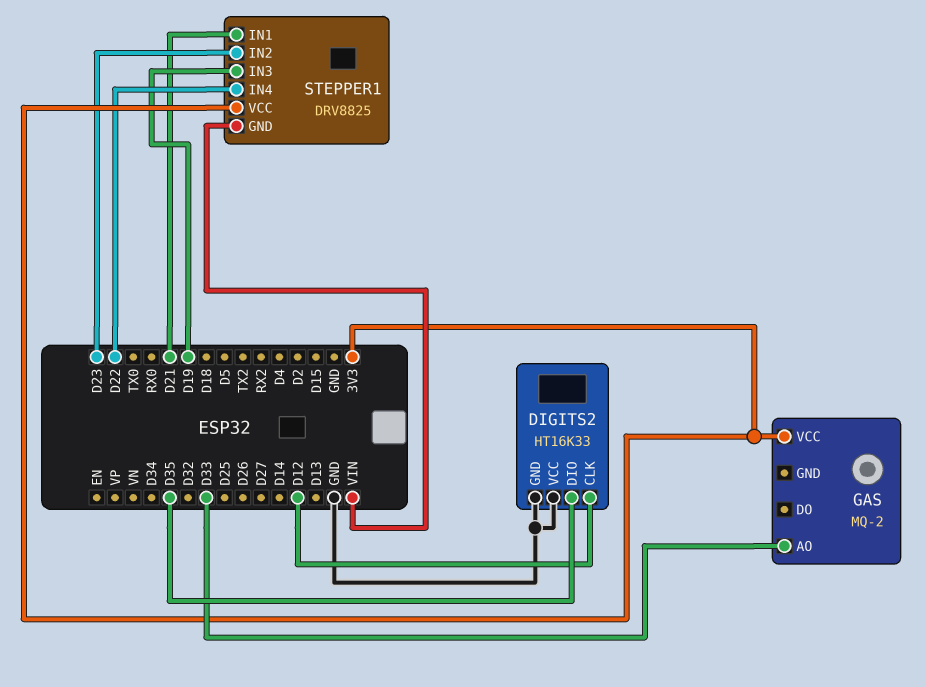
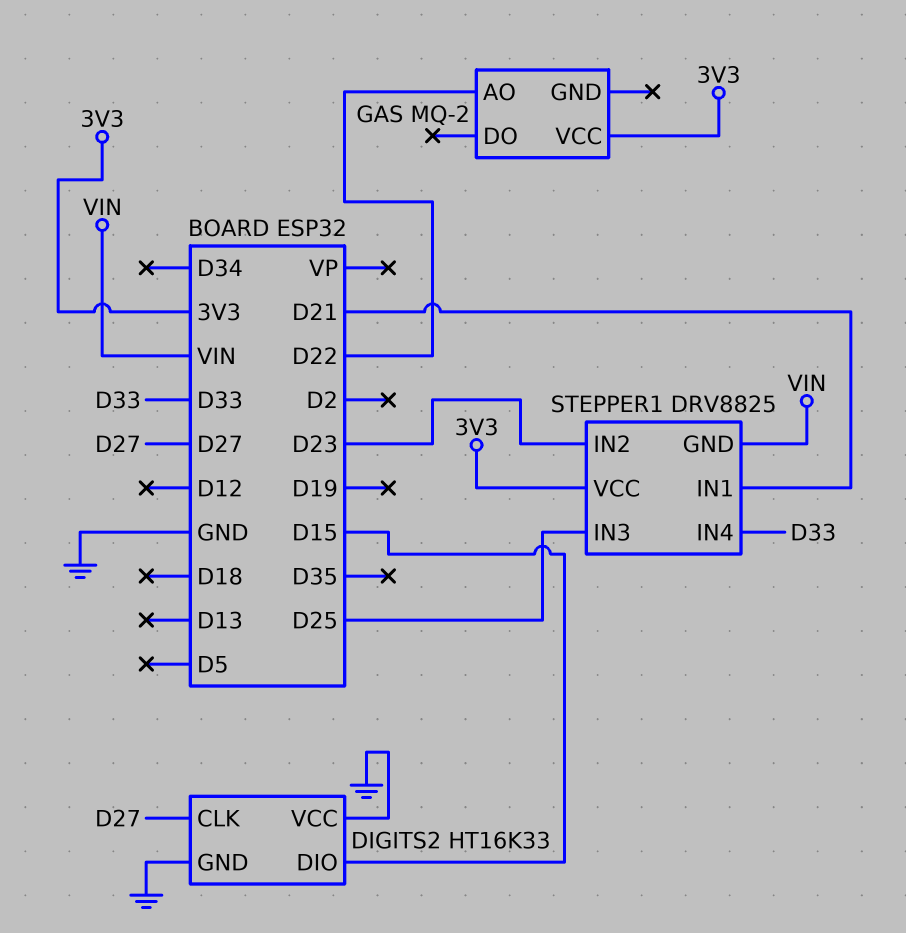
DIGITS2 pin CLK: D12 -> D27
DIGITS2 pin DIO: D35 -> D15
GAS pin AO: D33 -> D22
STEPPER1 pin IN3: D19 -> D25
STEPPER1 pin IN4: D22 -> D33

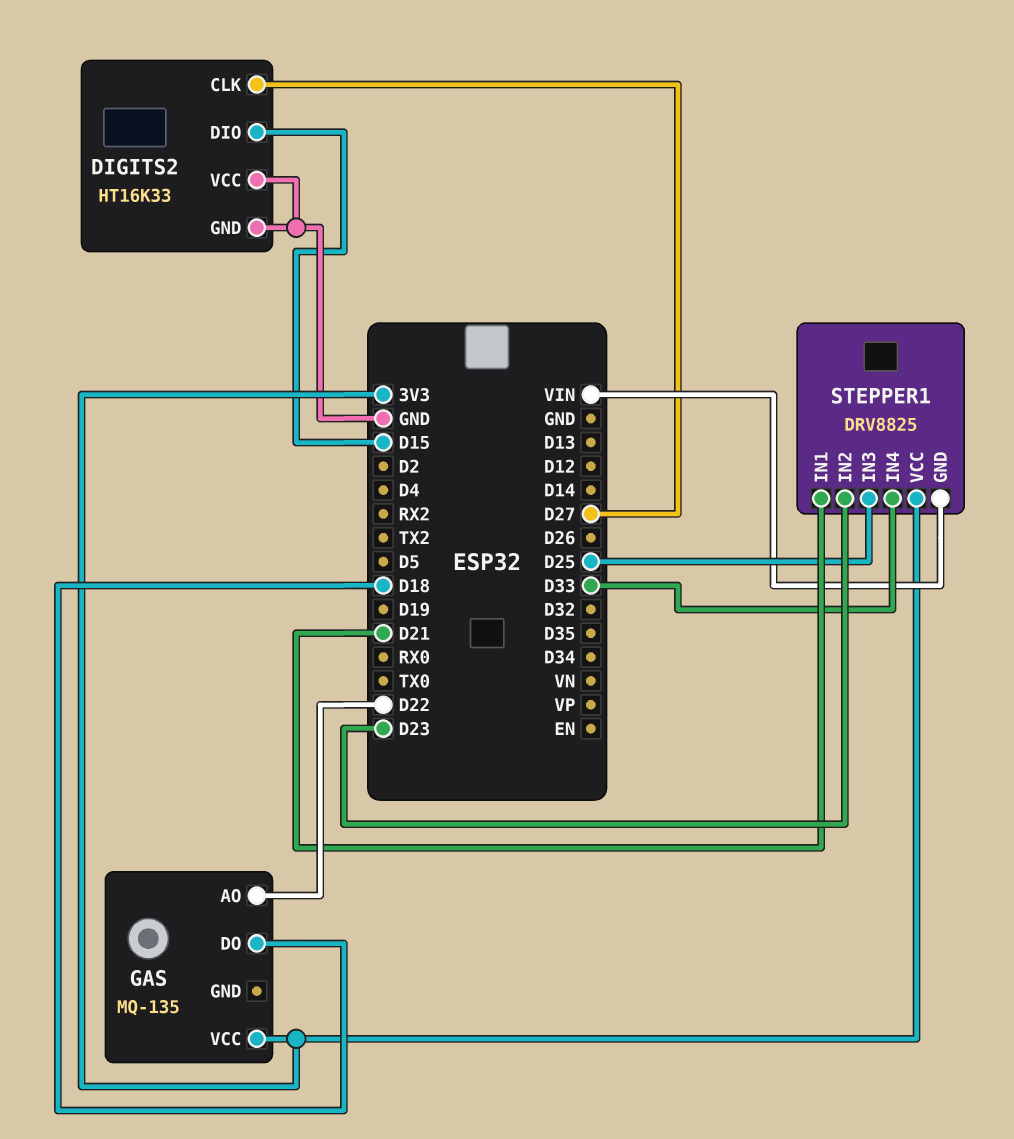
GAS: MQ-2 -> MQ-135
GAS pin DO: none -> D18

